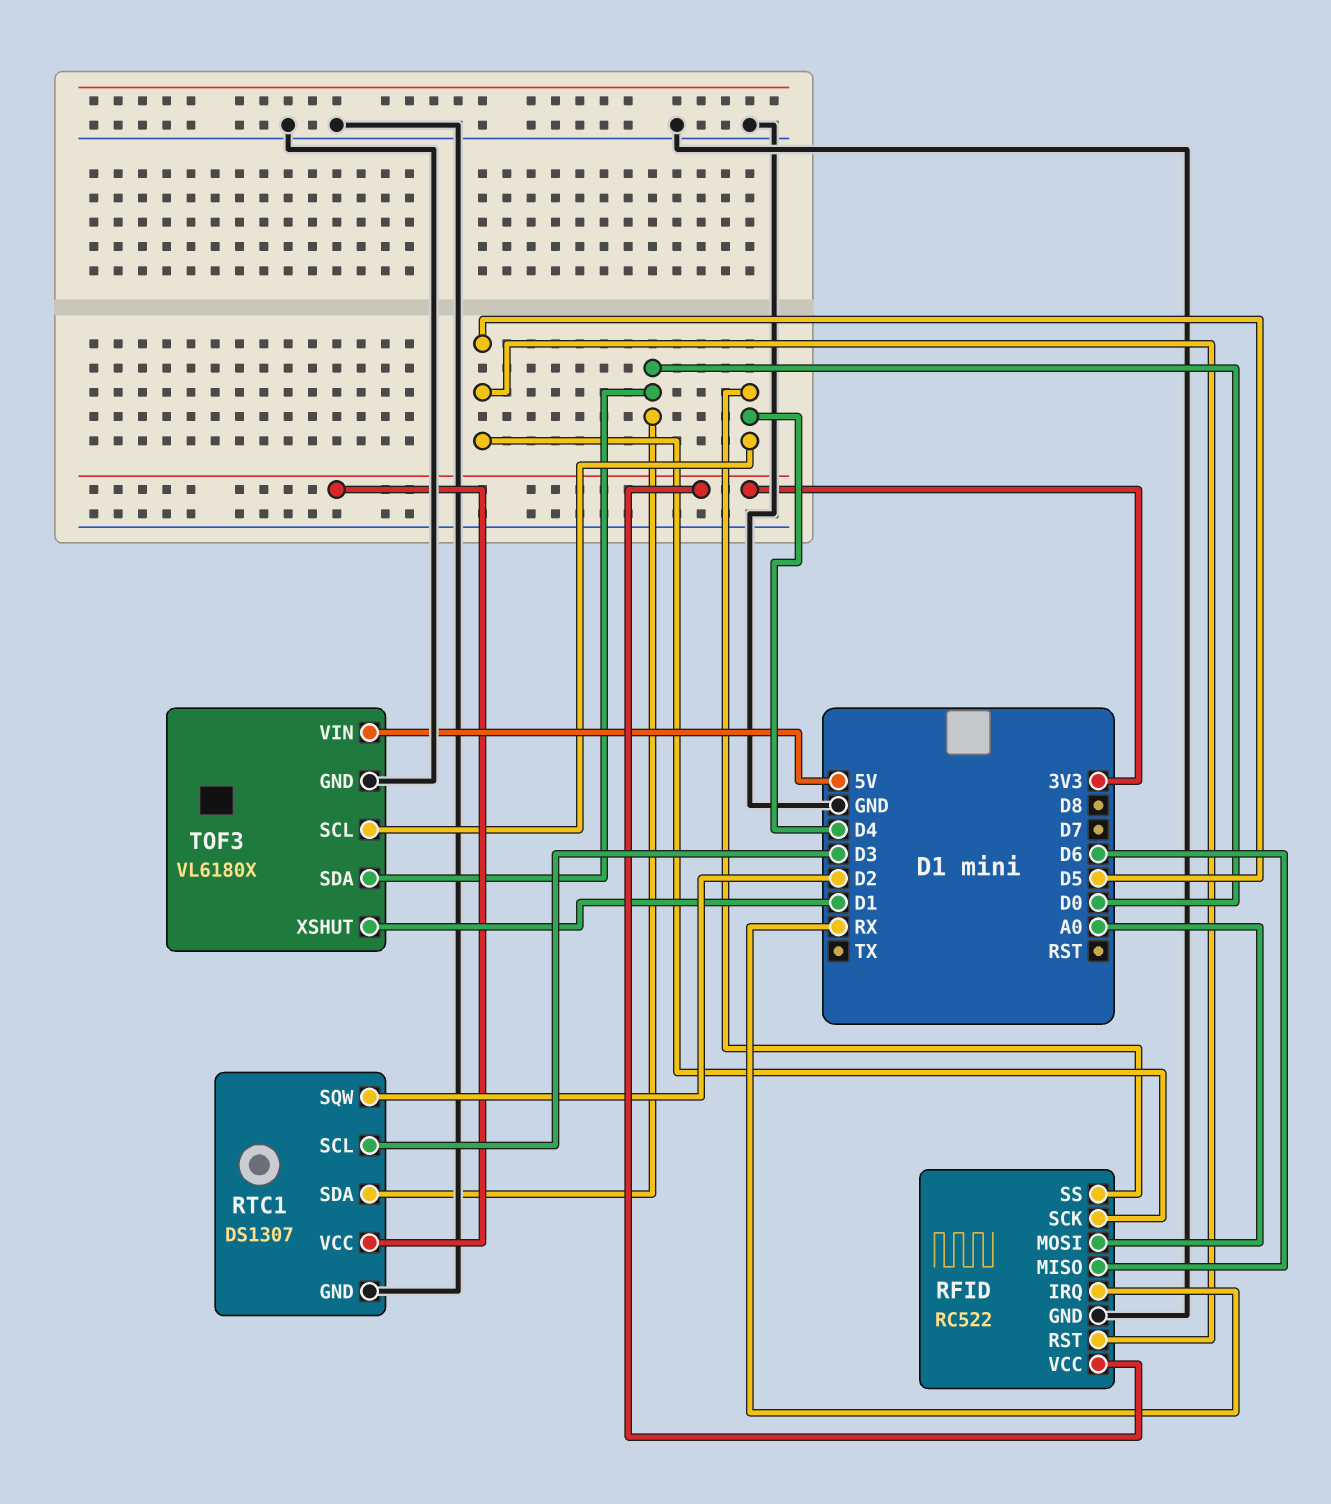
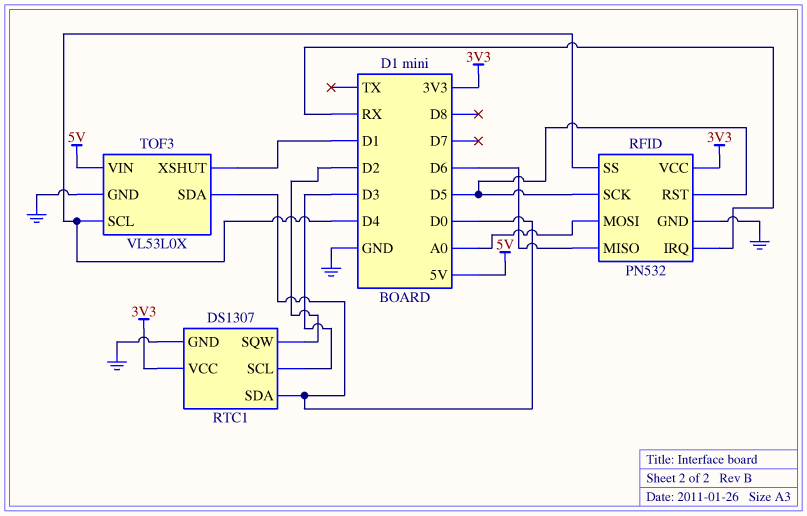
RFID: RC522 -> PN532
TOF3: VL6180X -> VL53L0X

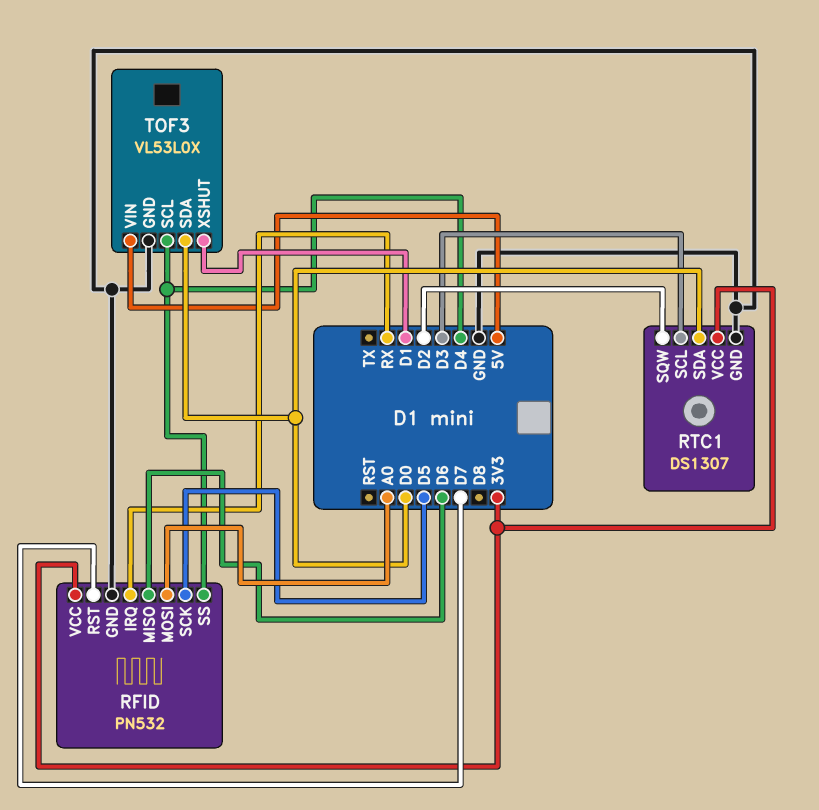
RFID pin RST: D5 -> D7

